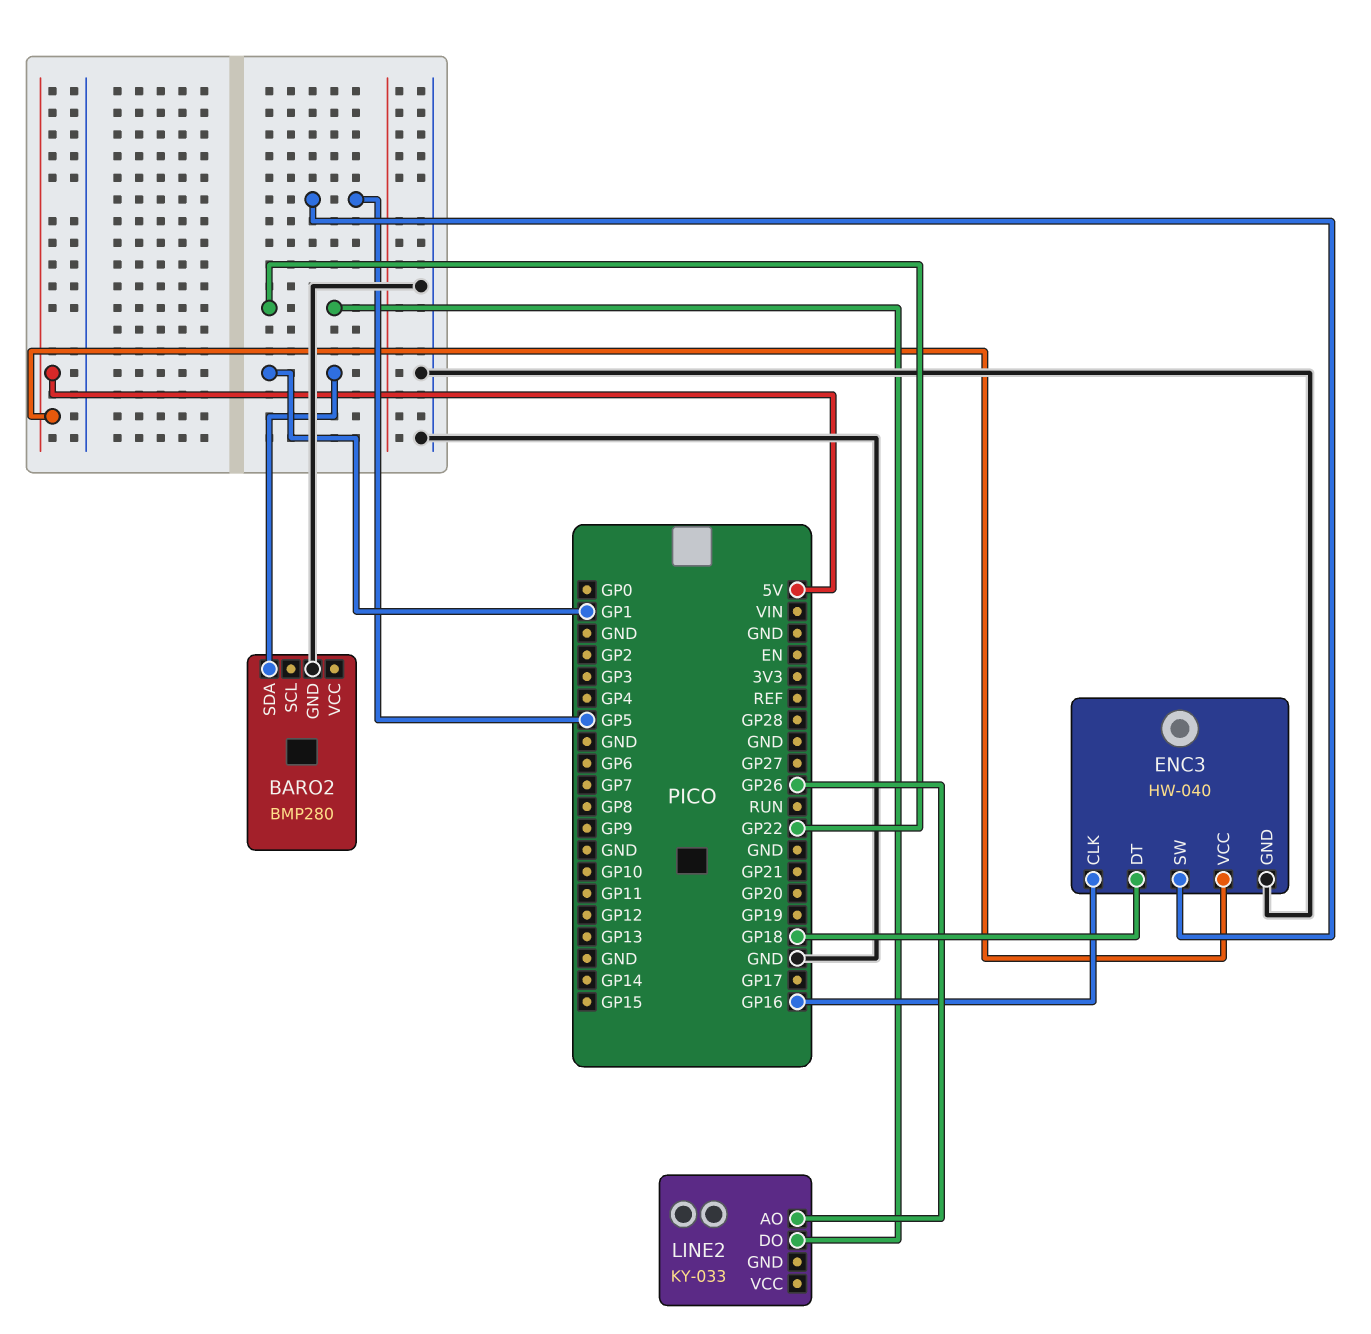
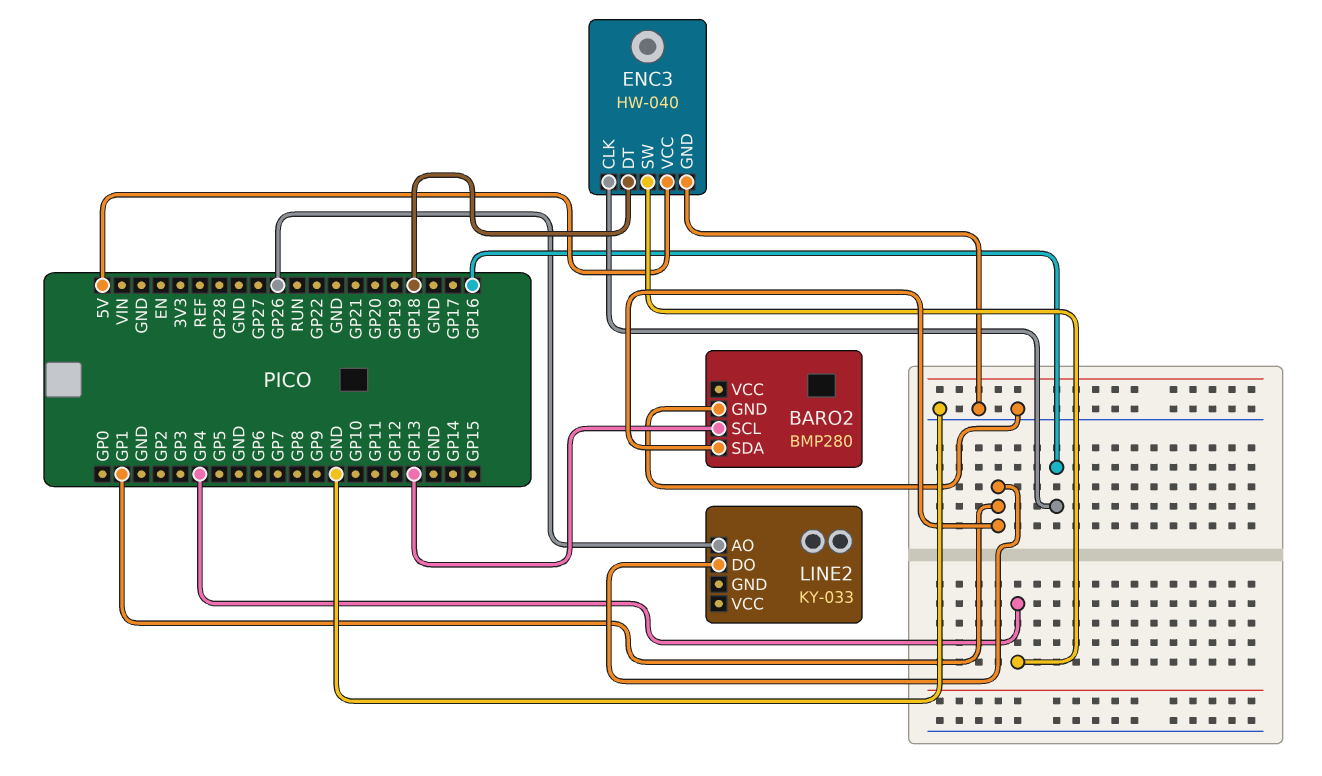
BARO2 pin SCL: none -> GP13
ENC3 pin SW: GP5 -> GP4
LINE2 pin DO: GP22 -> GP1

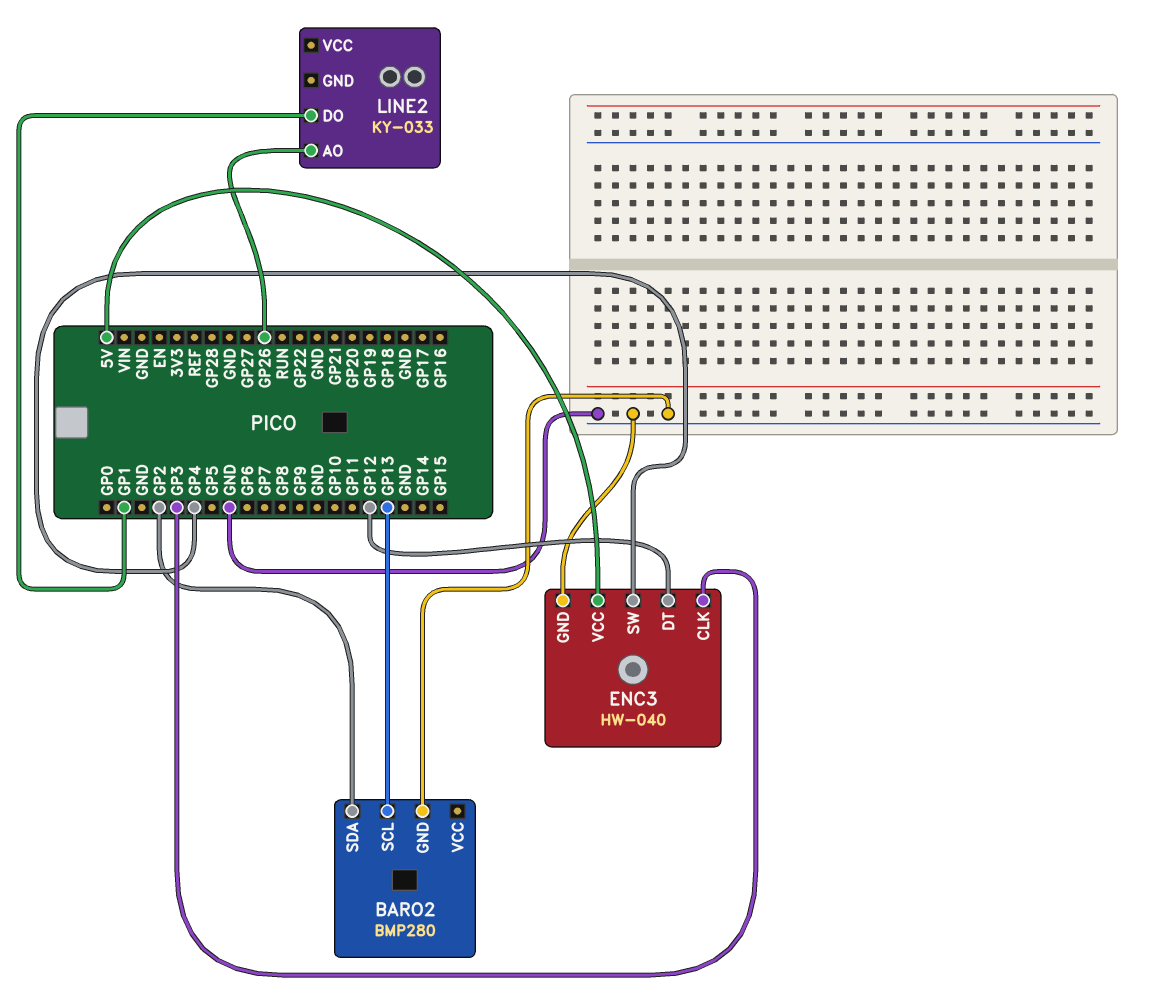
BARO2 pin SDA: GP1 -> GP2
ENC3 pin CLK: GP16 -> GP3
ENC3 pin DT: GP18 -> GP12

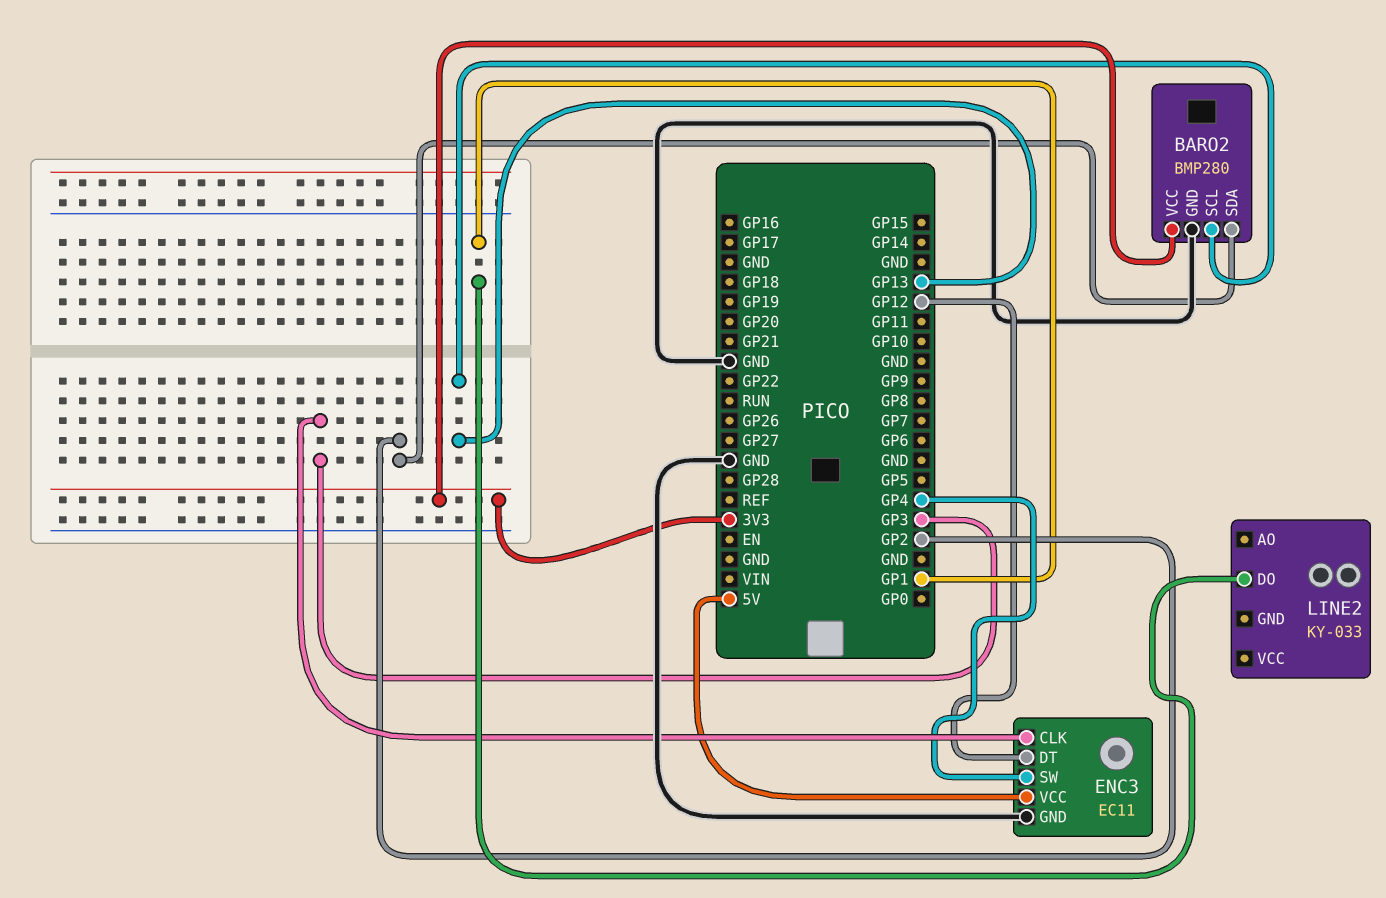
BARO2 pin VCC: none -> 3V3
ENC3: HW-040 -> EC11
LINE2 pin AO: GP26 -> none

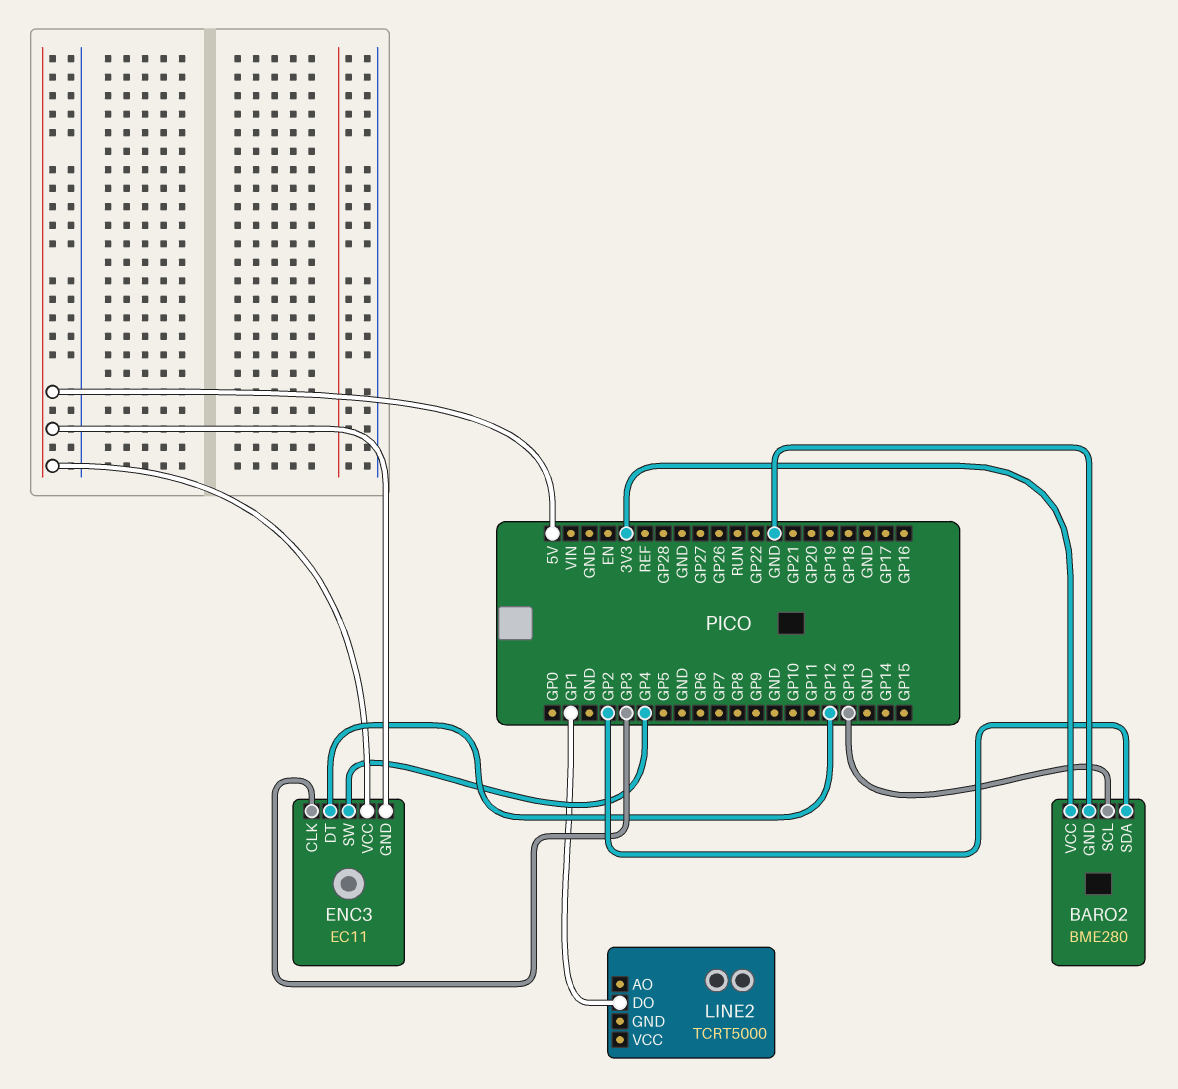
BARO2: BMP280 -> BME280
ENC3 pin GND: GND -> 5V
LINE2: KY-033 -> TCRT5000

